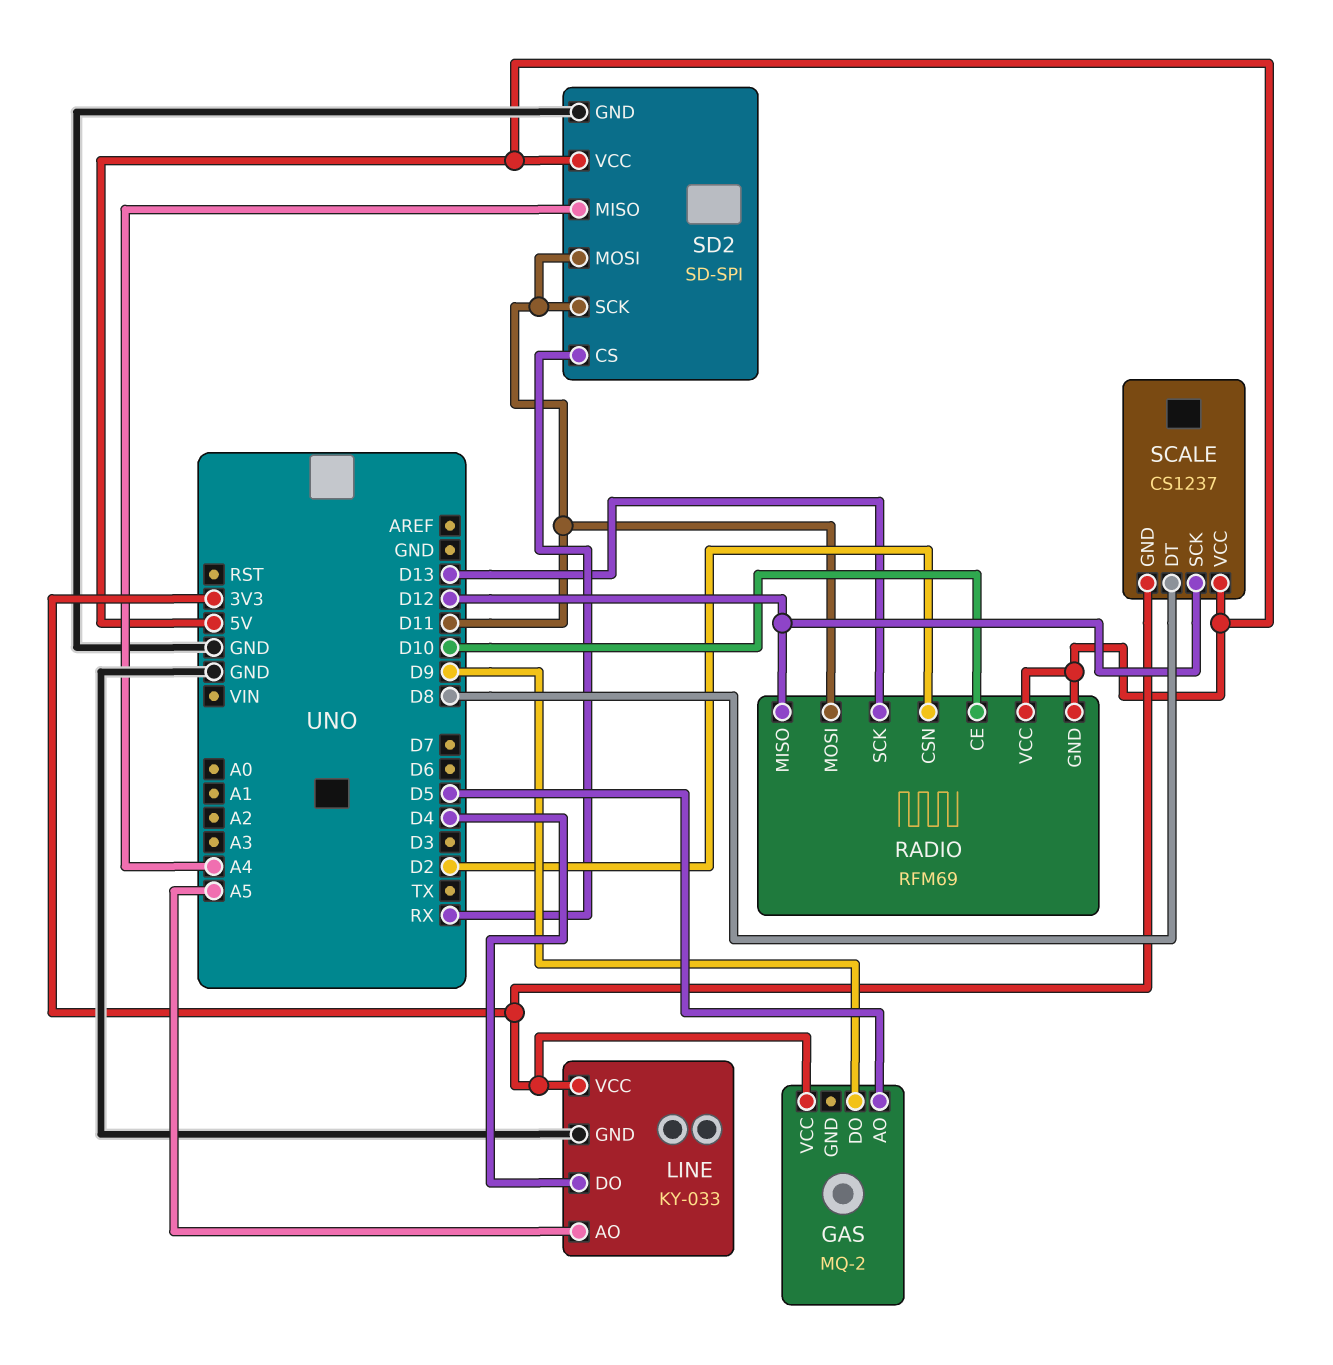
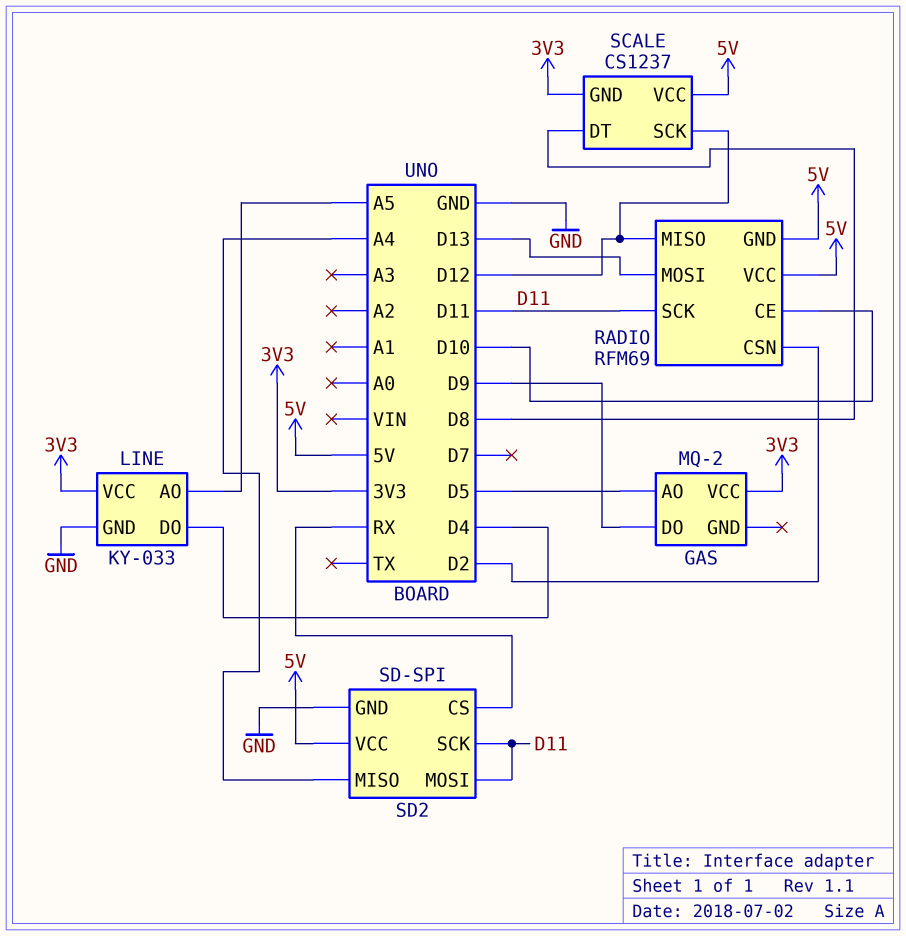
RADIO pin MOSI: D11 -> D13
RADIO pin SCK: D13 -> D11

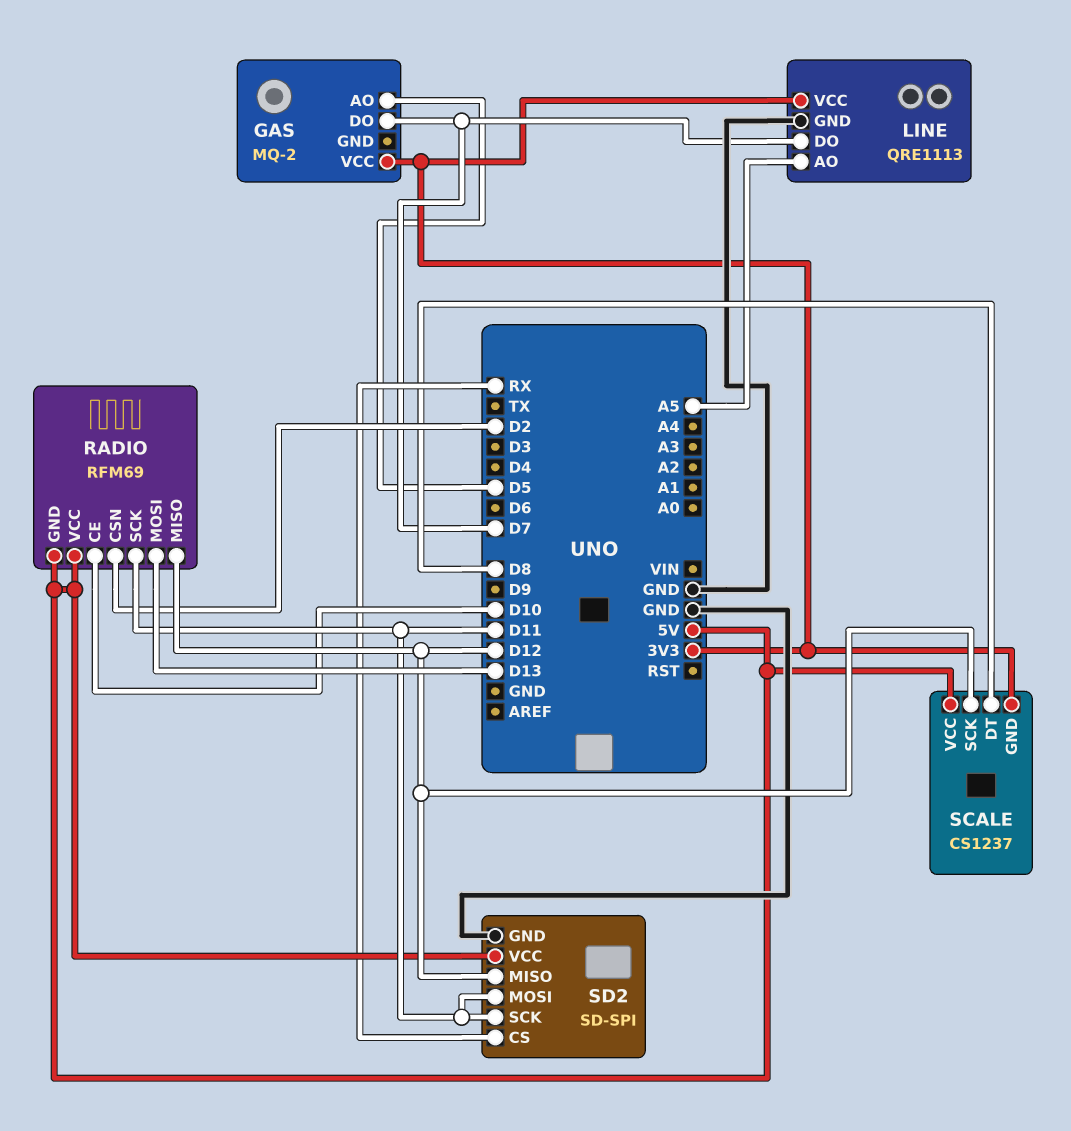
GAS pin DO: D9 -> D7
LINE: KY-033 -> QRE1113
LINE pin DO: D4 -> D7
SD2 pin MISO: A4 -> D12

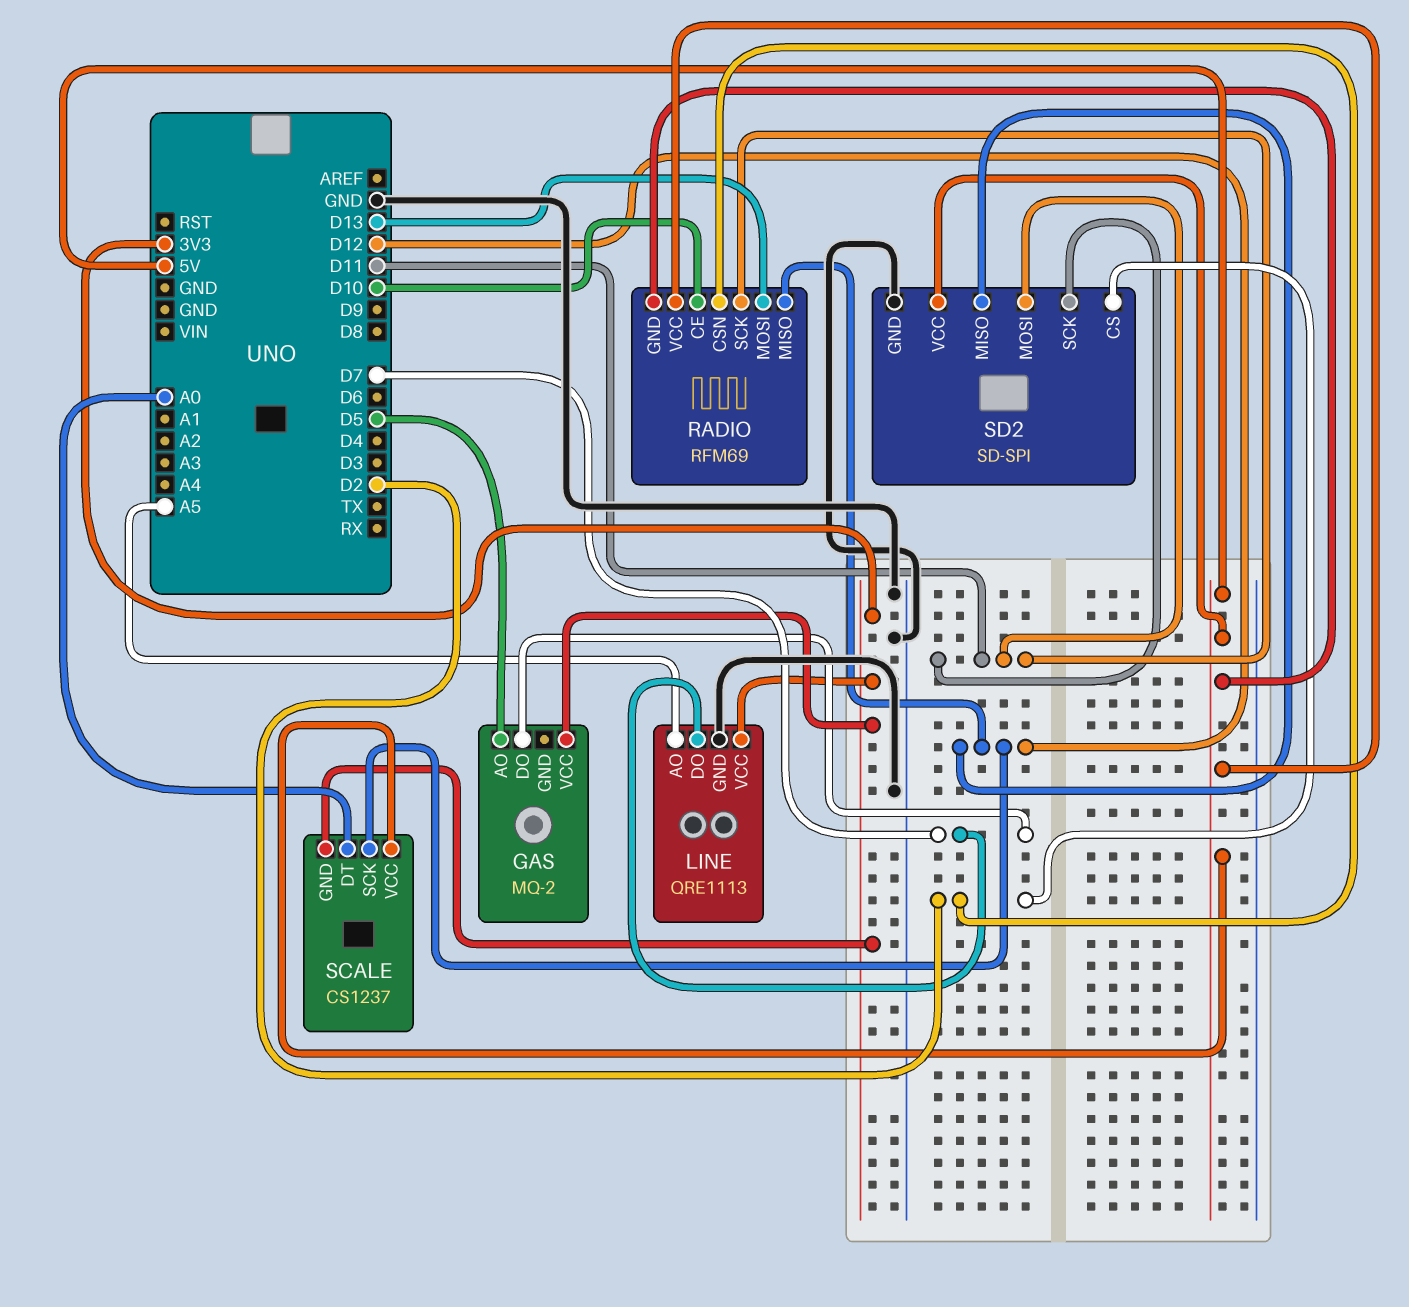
SCALE pin DT: D8 -> A0
SD2 pin CS: RX -> D2

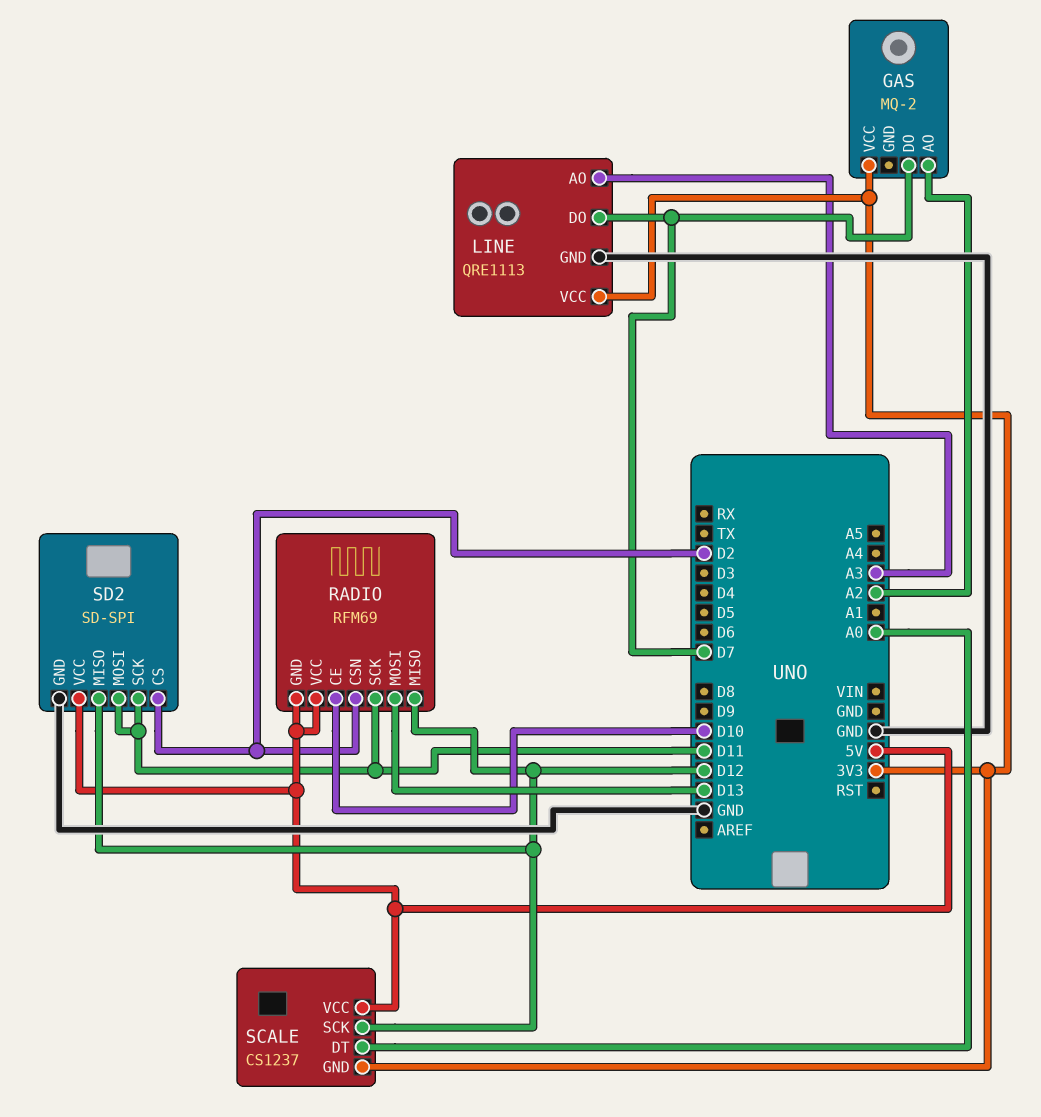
GAS pin AO: D5 -> A2
LINE pin AO: A5 -> A3

